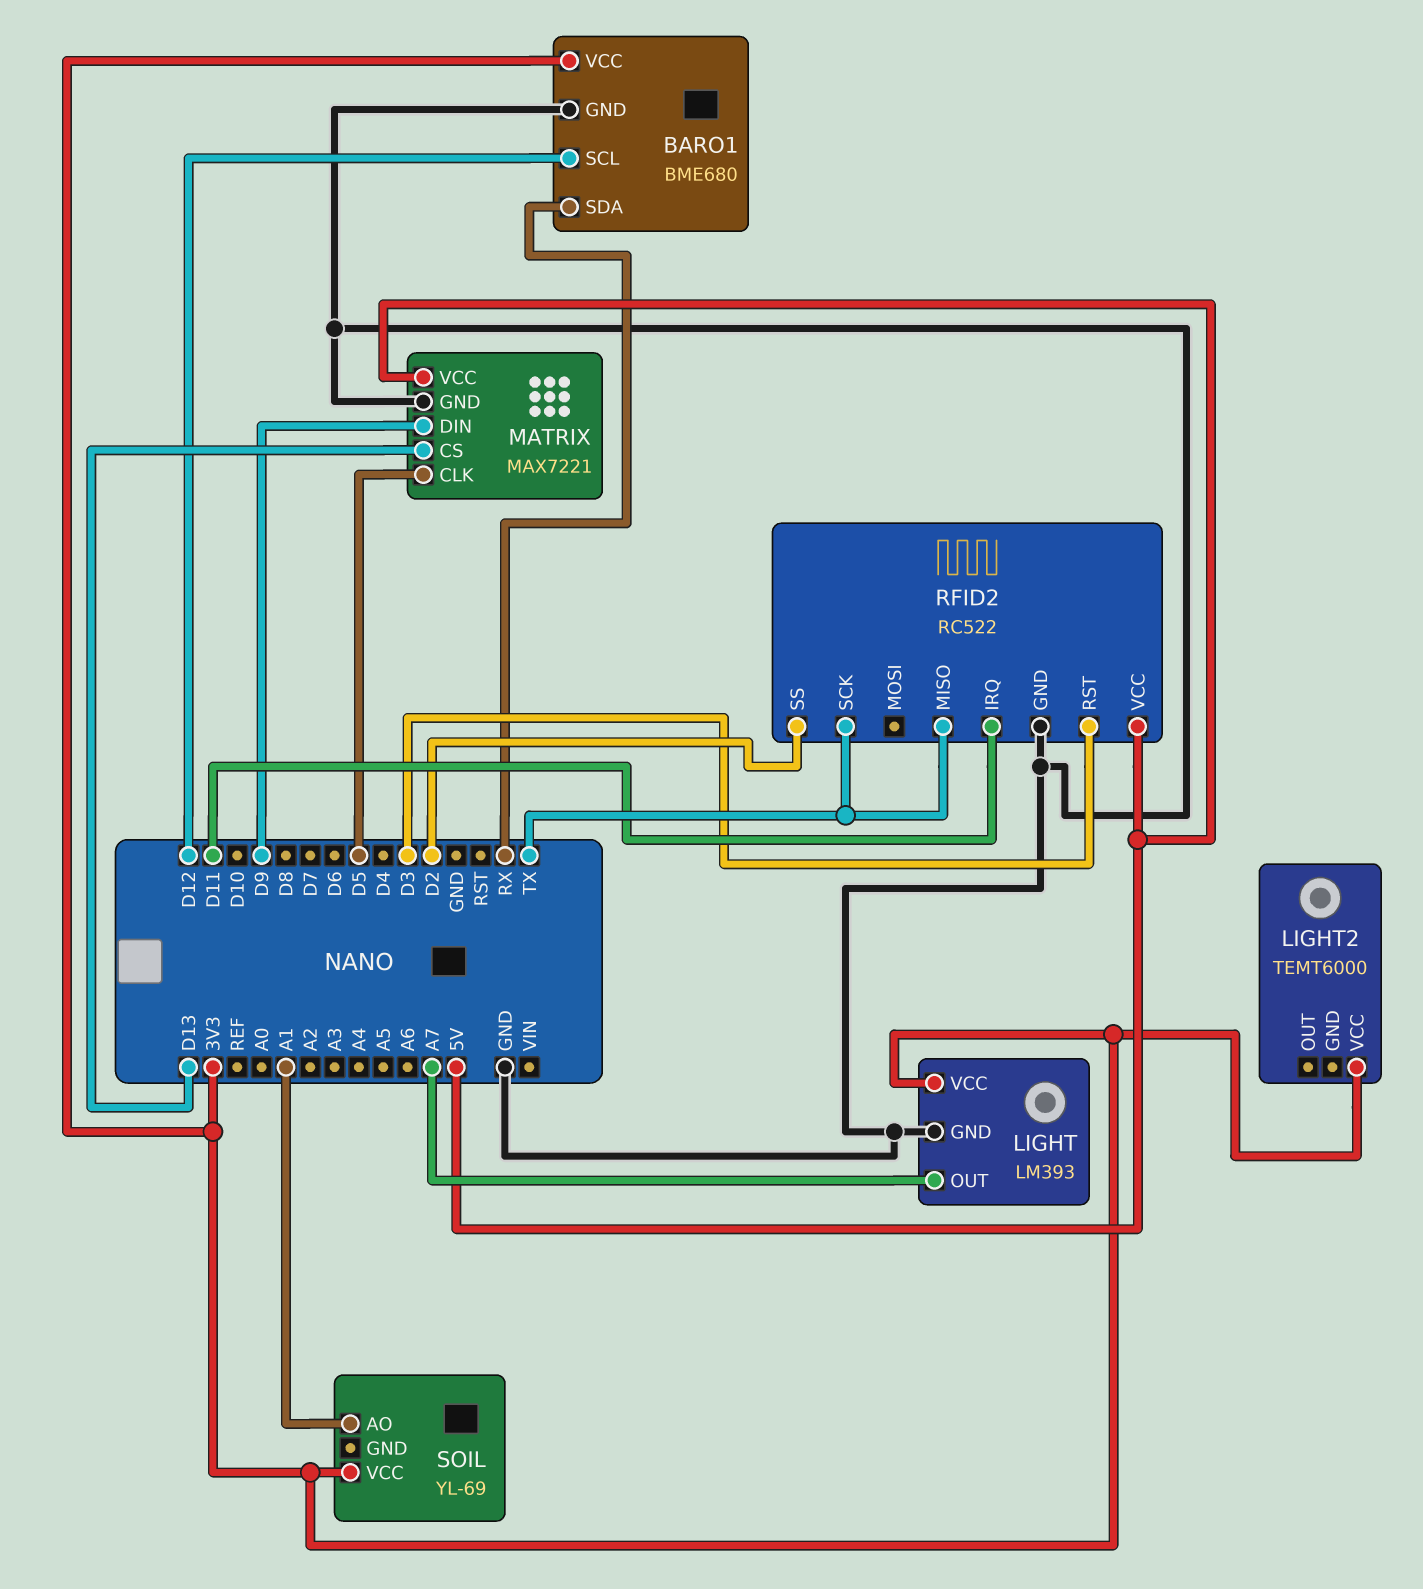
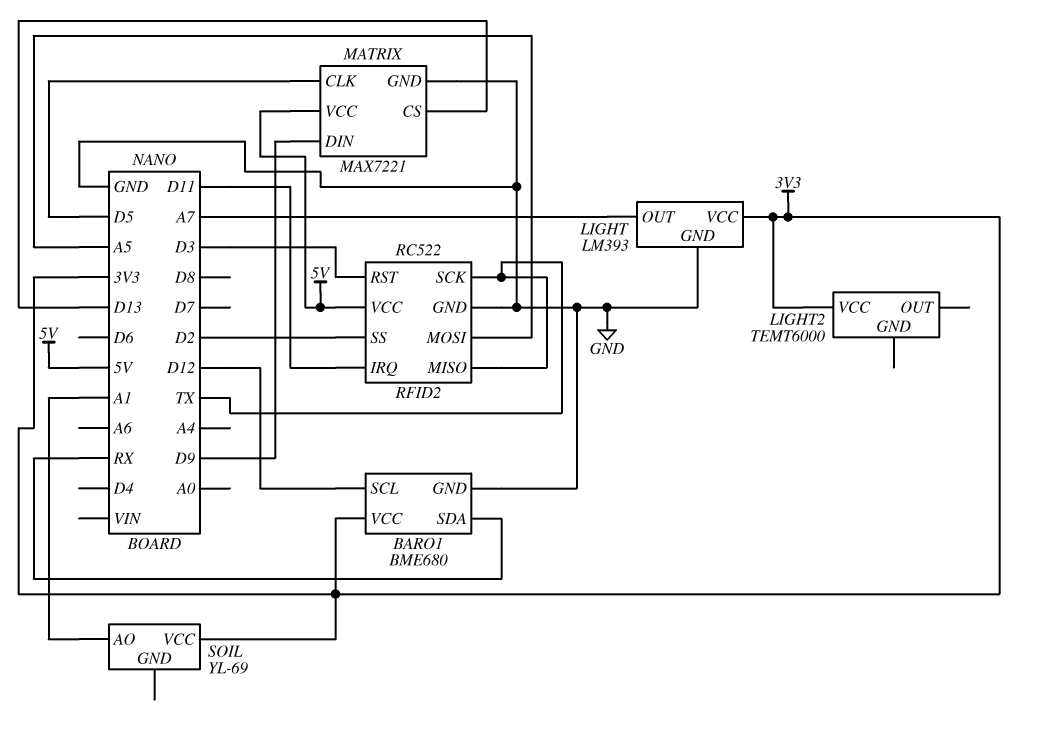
RFID2 pin MOSI: none -> A5

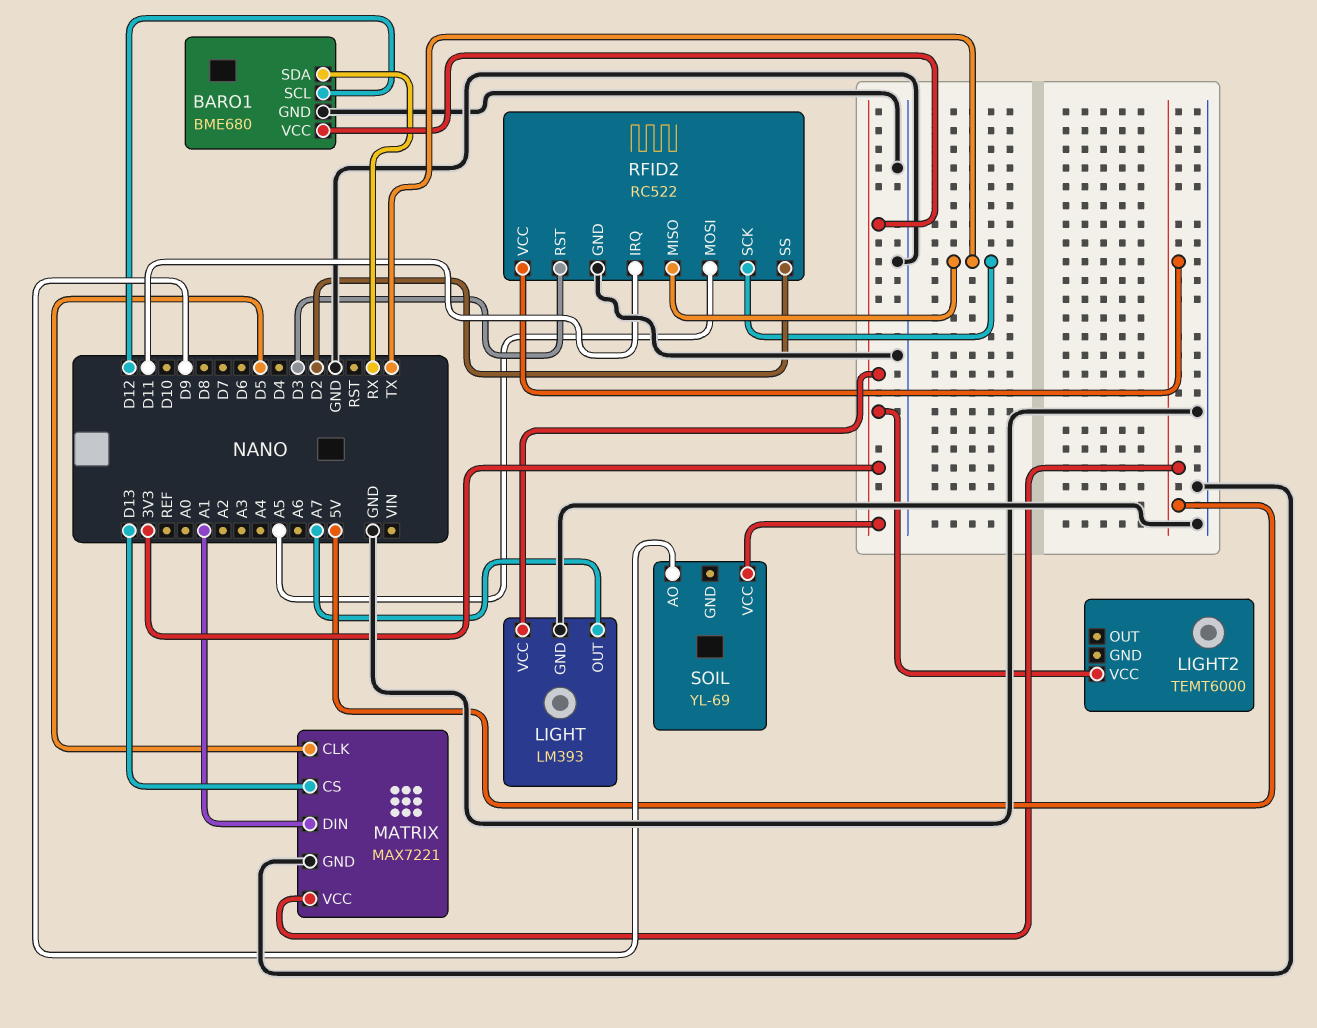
MATRIX pin DIN: D9 -> A1
SOIL pin AO: A1 -> D9

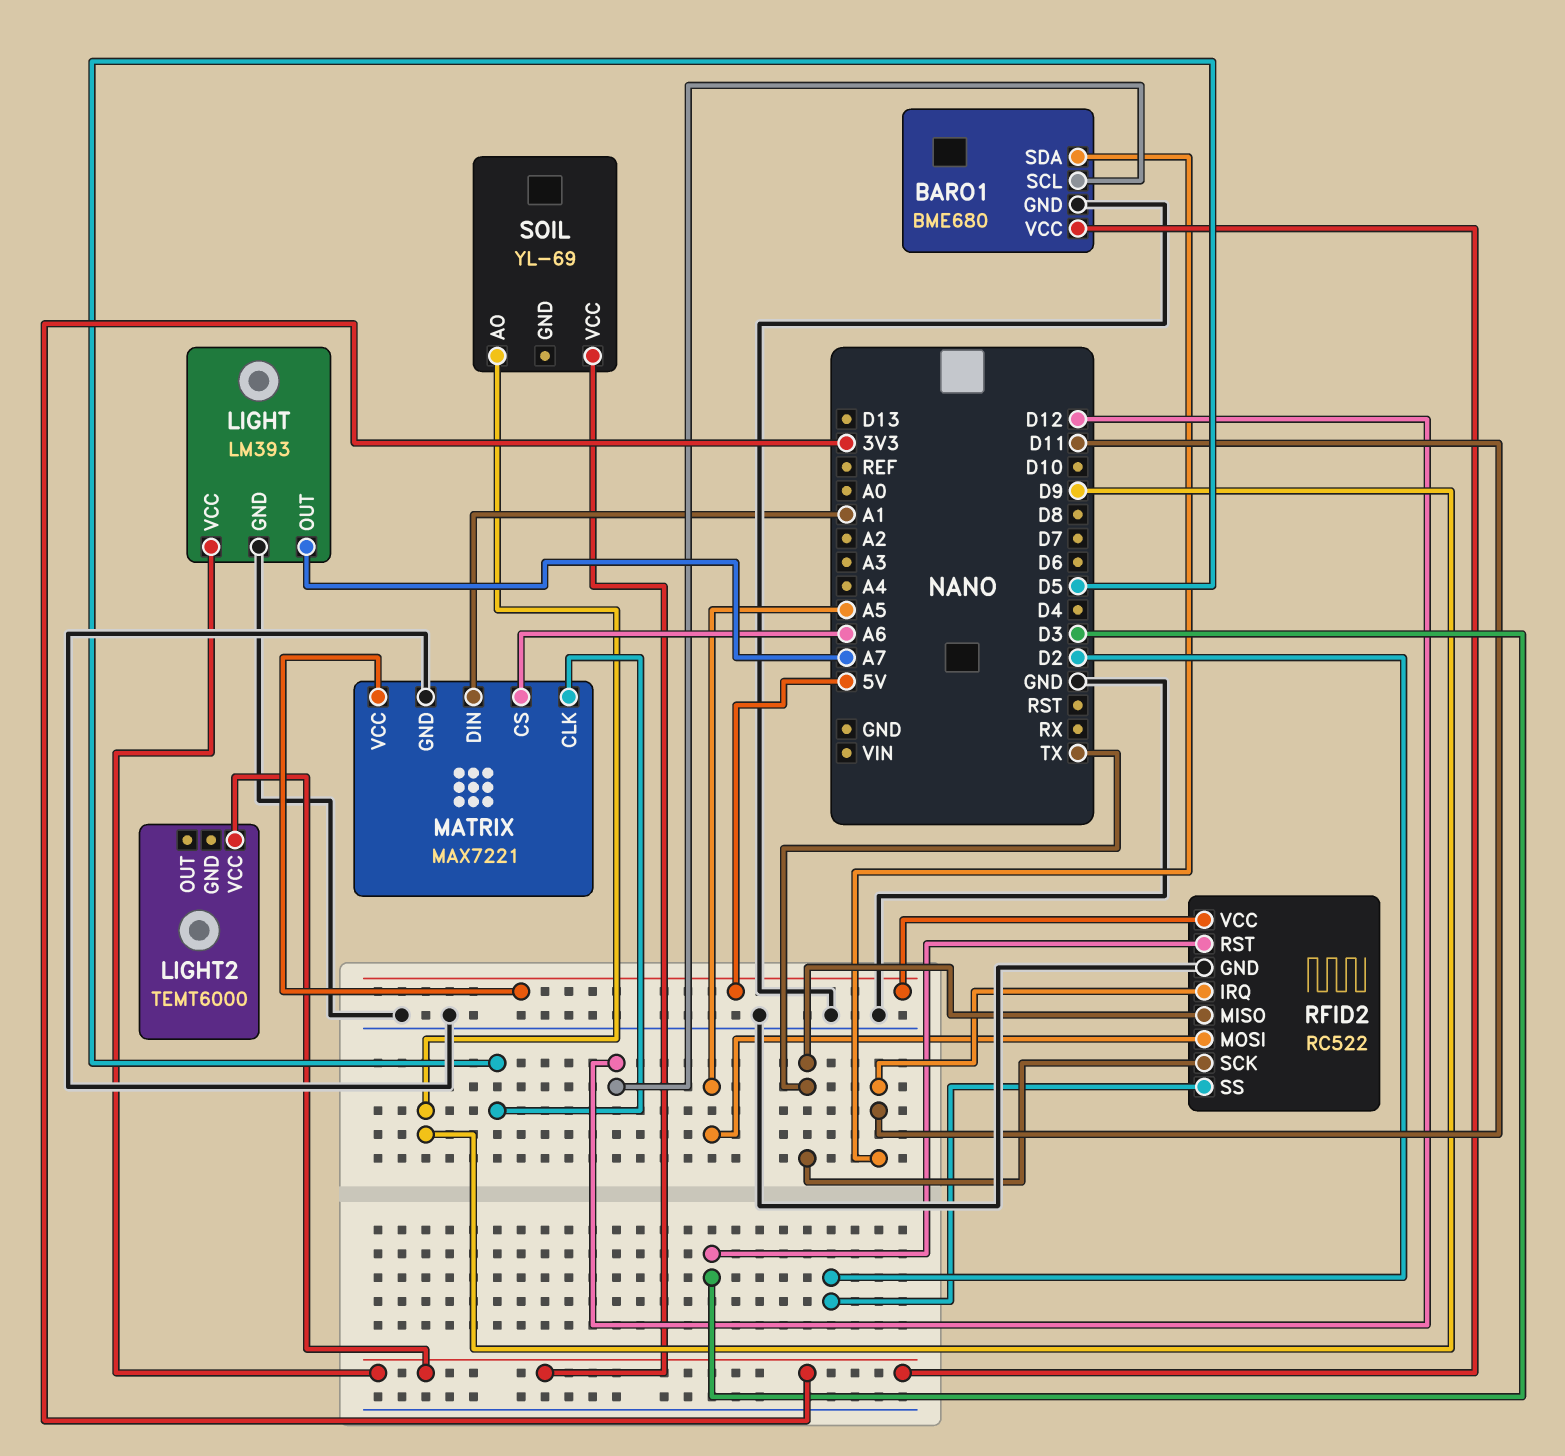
BARO1 pin SDA: RX -> D11
MATRIX pin CS: D13 -> A6

